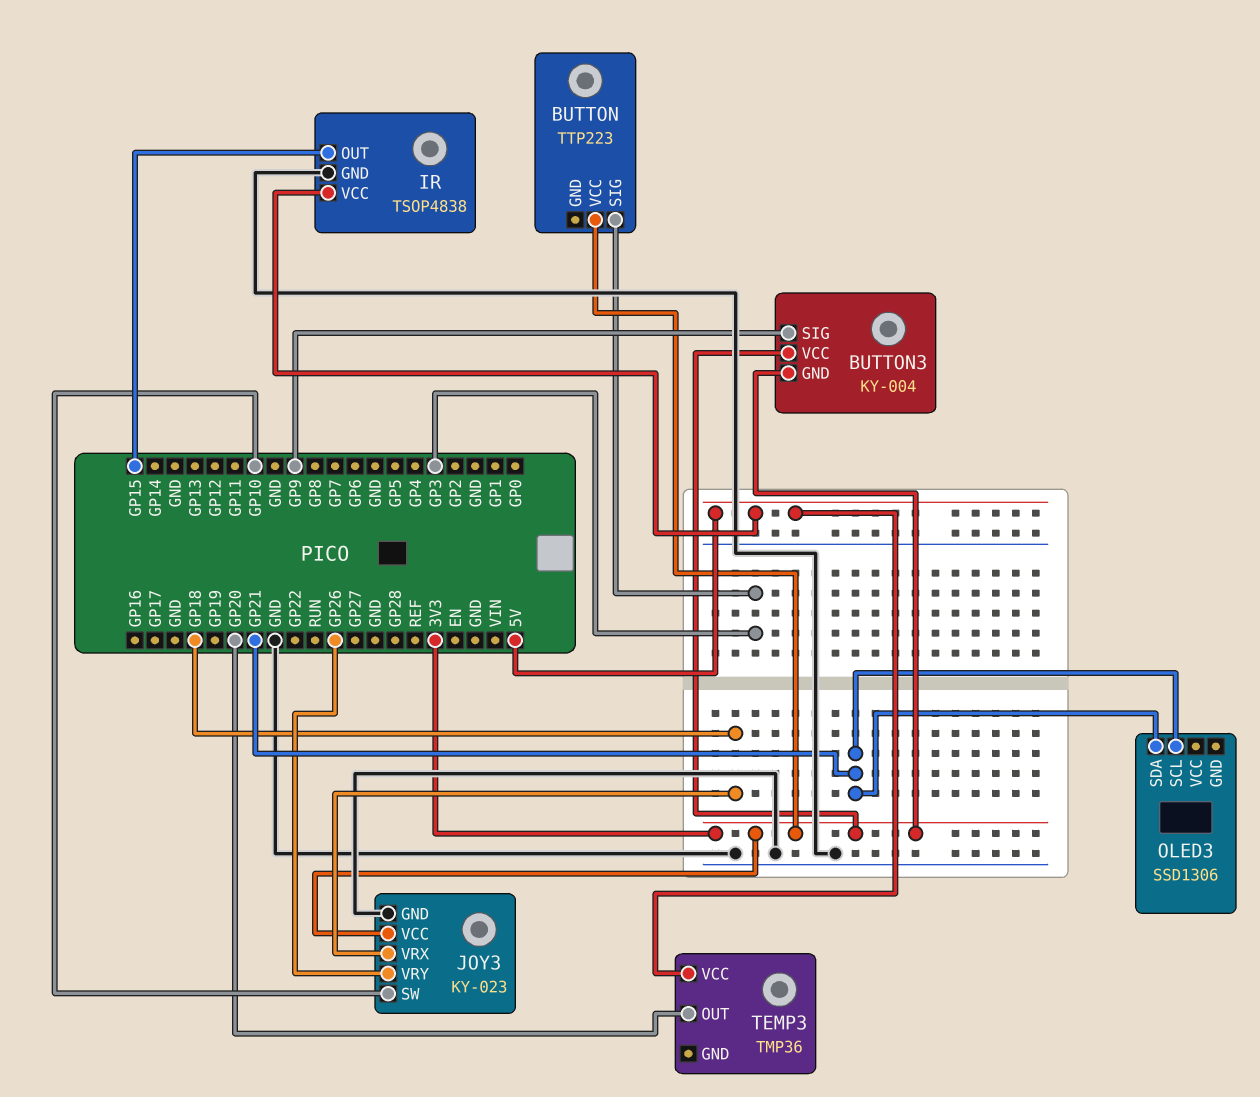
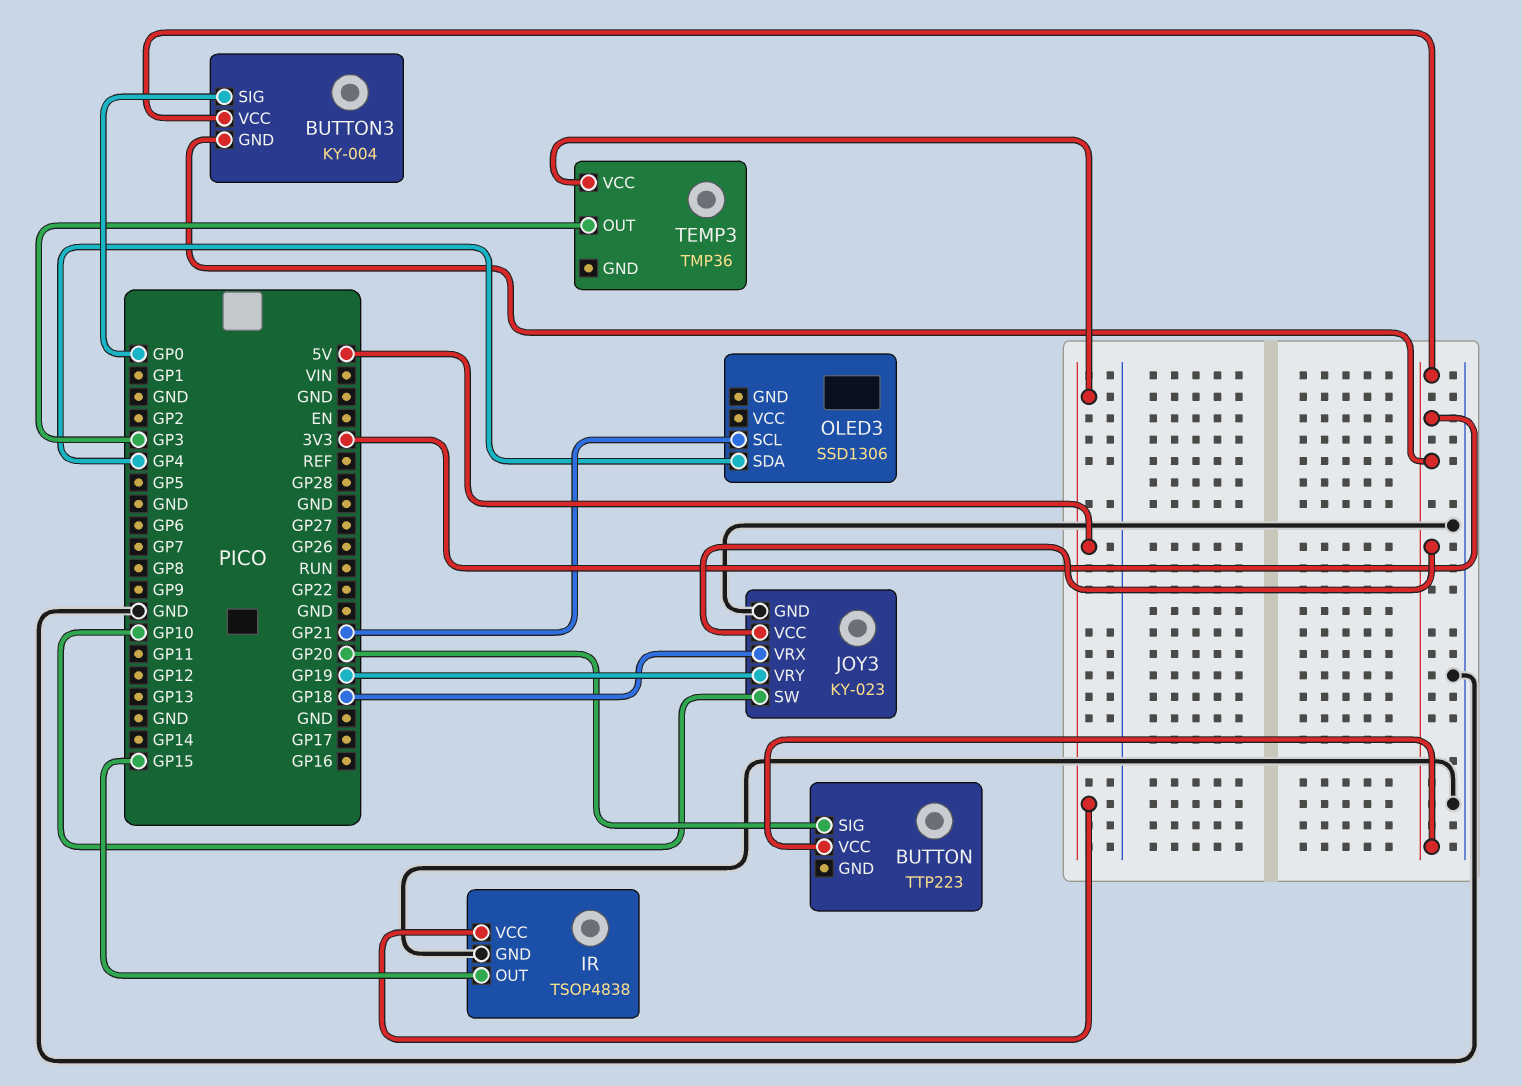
BUTTON pin SIG: GP3 -> GP20
BUTTON3 pin SIG: GP9 -> GP0
JOY3 pin VRY: GP26 -> GP19
OLED3 pin SDA: GP21 -> GP4
TEMP3 pin OUT: GP20 -> GP3

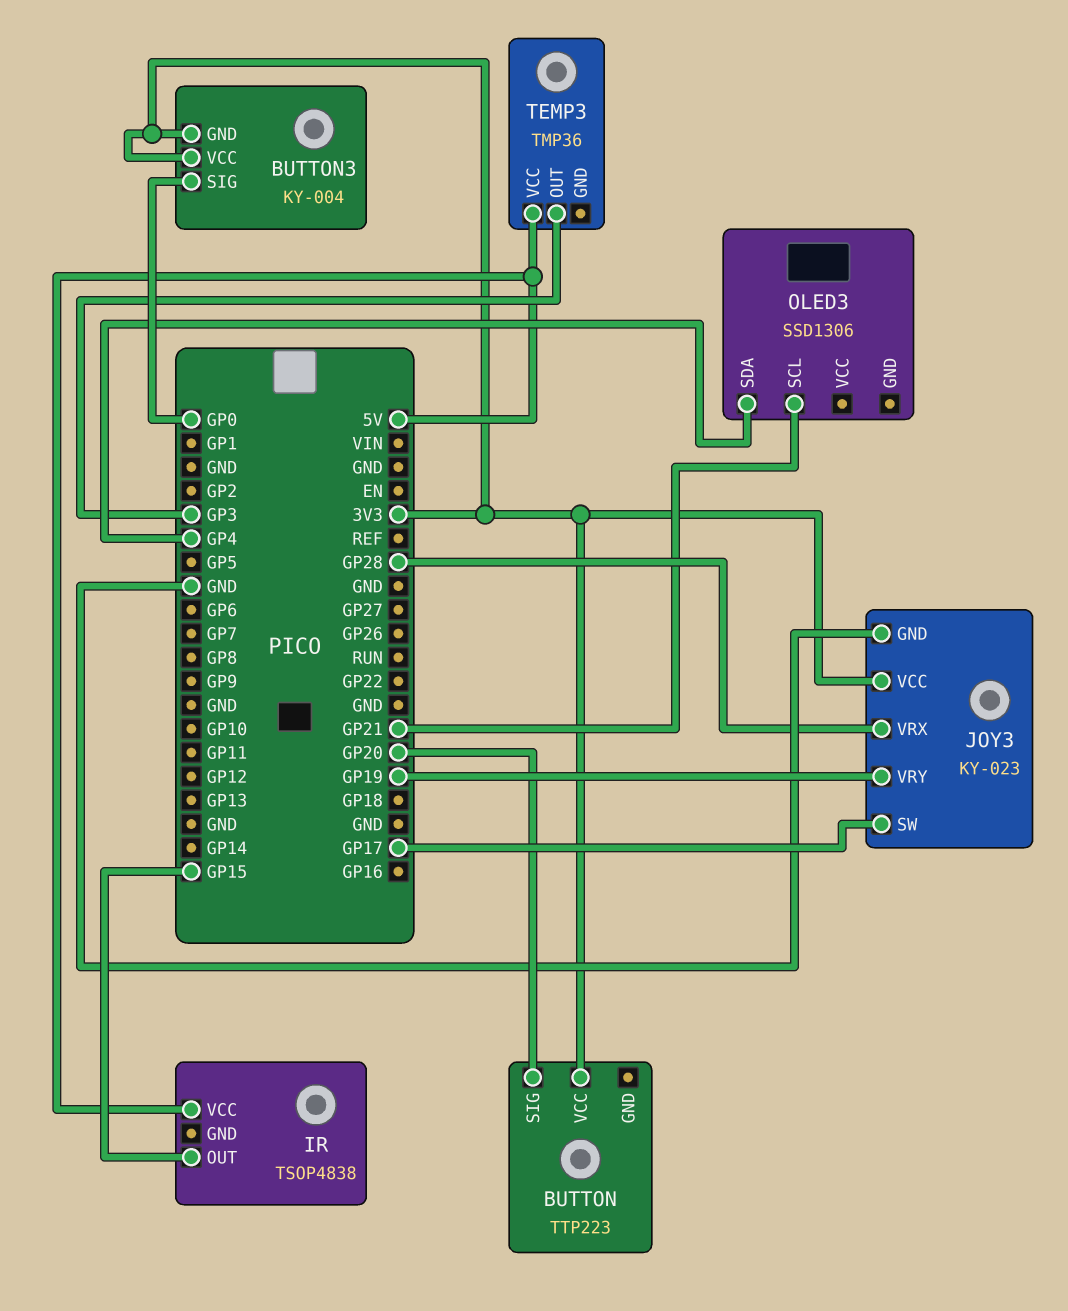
IR pin GND: GND -> none
JOY3 pin SW: GP10 -> GP17
JOY3 pin VRX: GP18 -> GP28

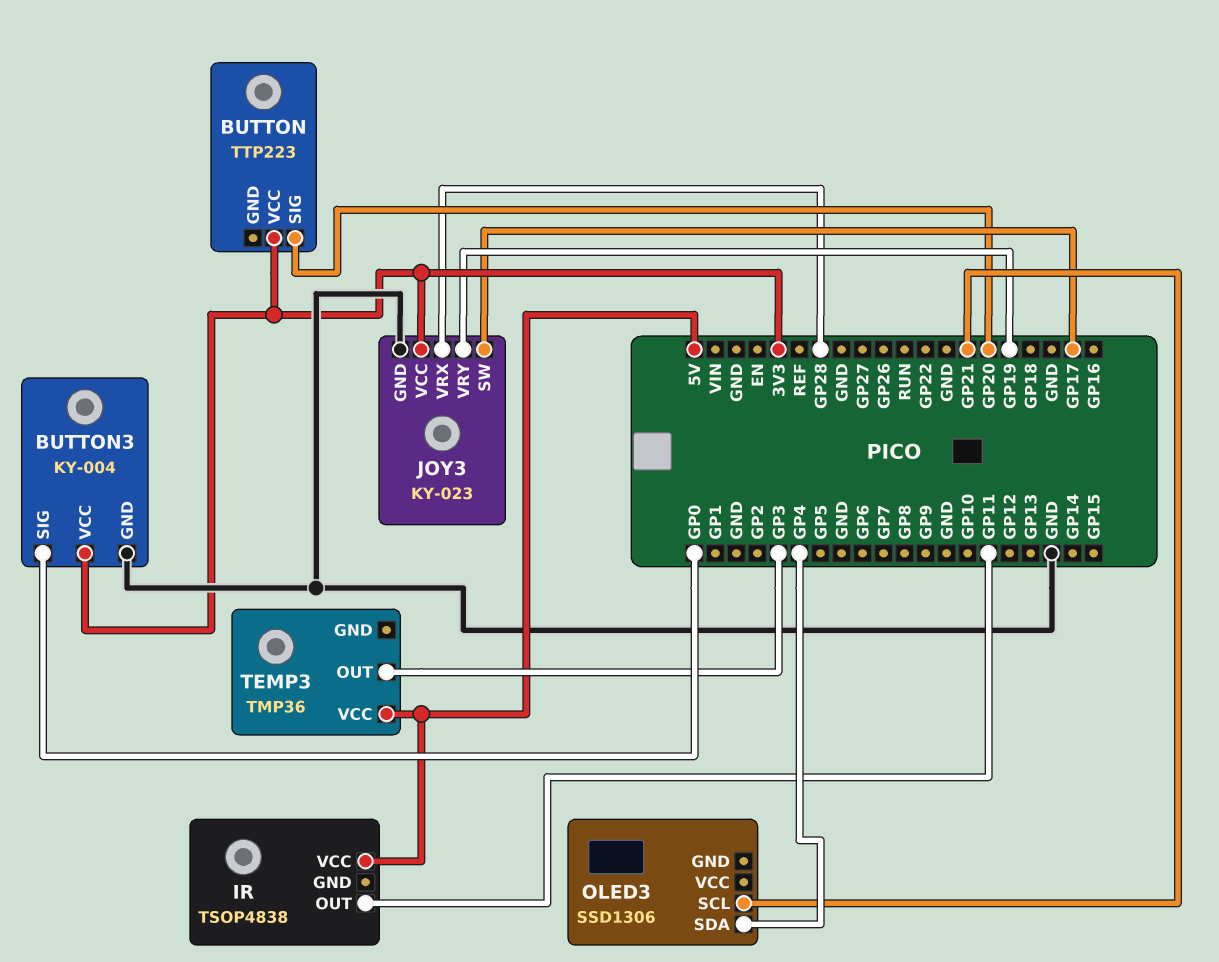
BUTTON3 pin GND: 3V3 -> GND
IR pin OUT: GP15 -> GP11

